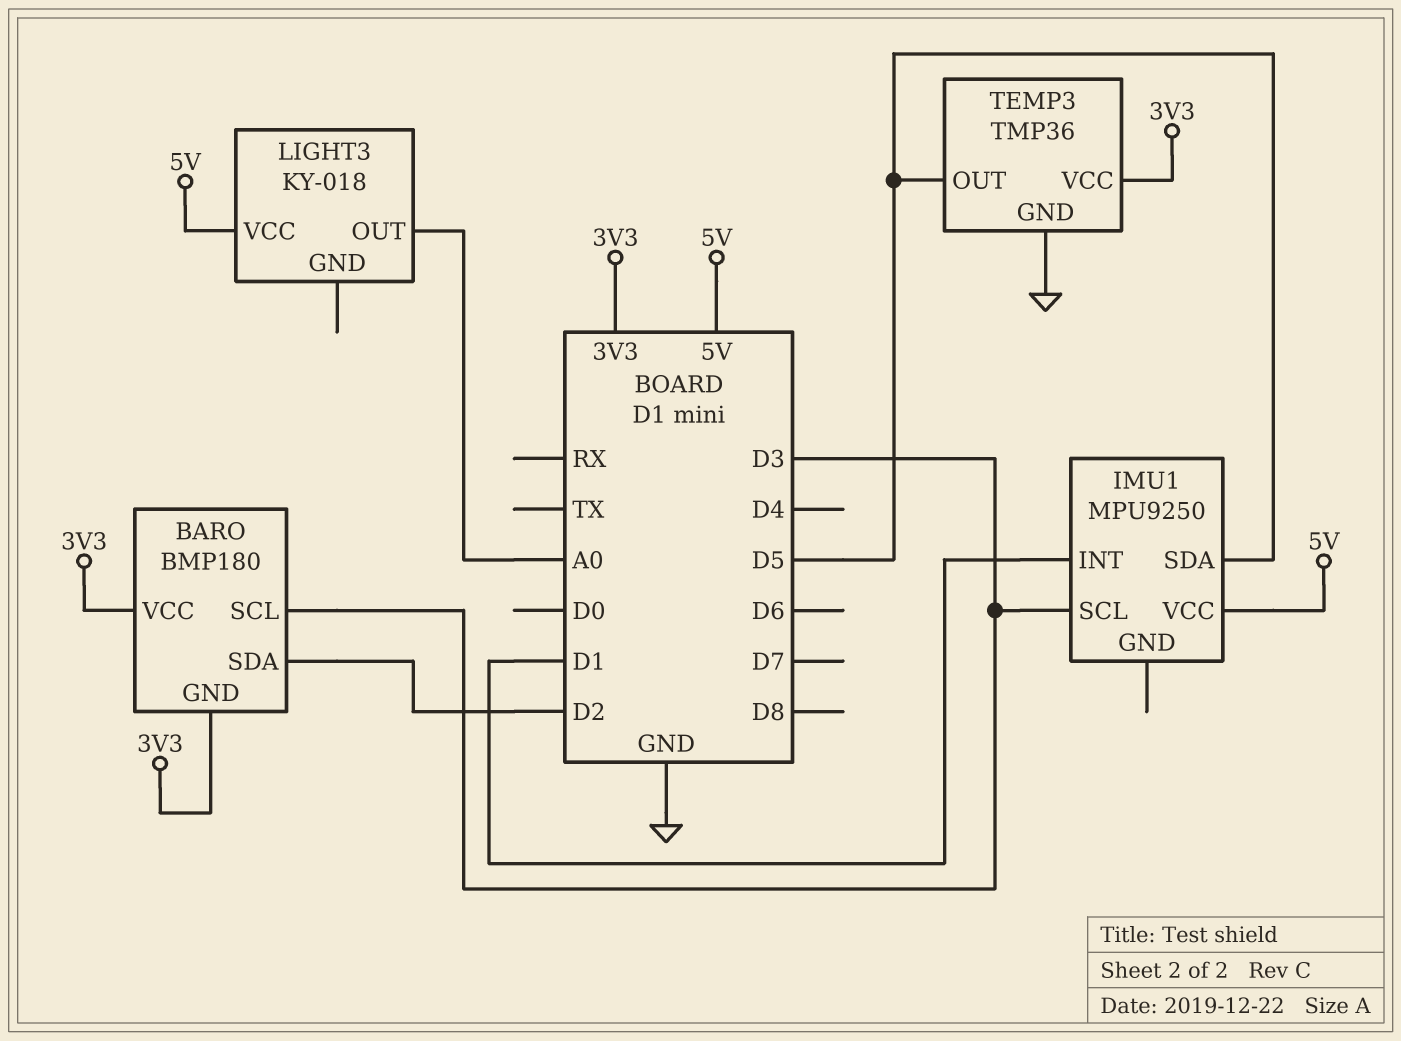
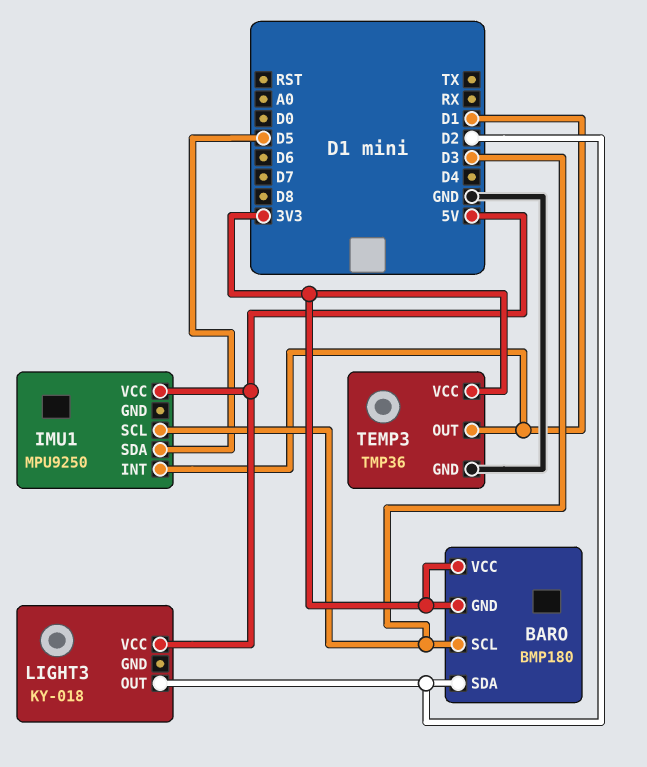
LIGHT3 pin OUT: A0 -> D2
TEMP3 pin OUT: D5 -> D1

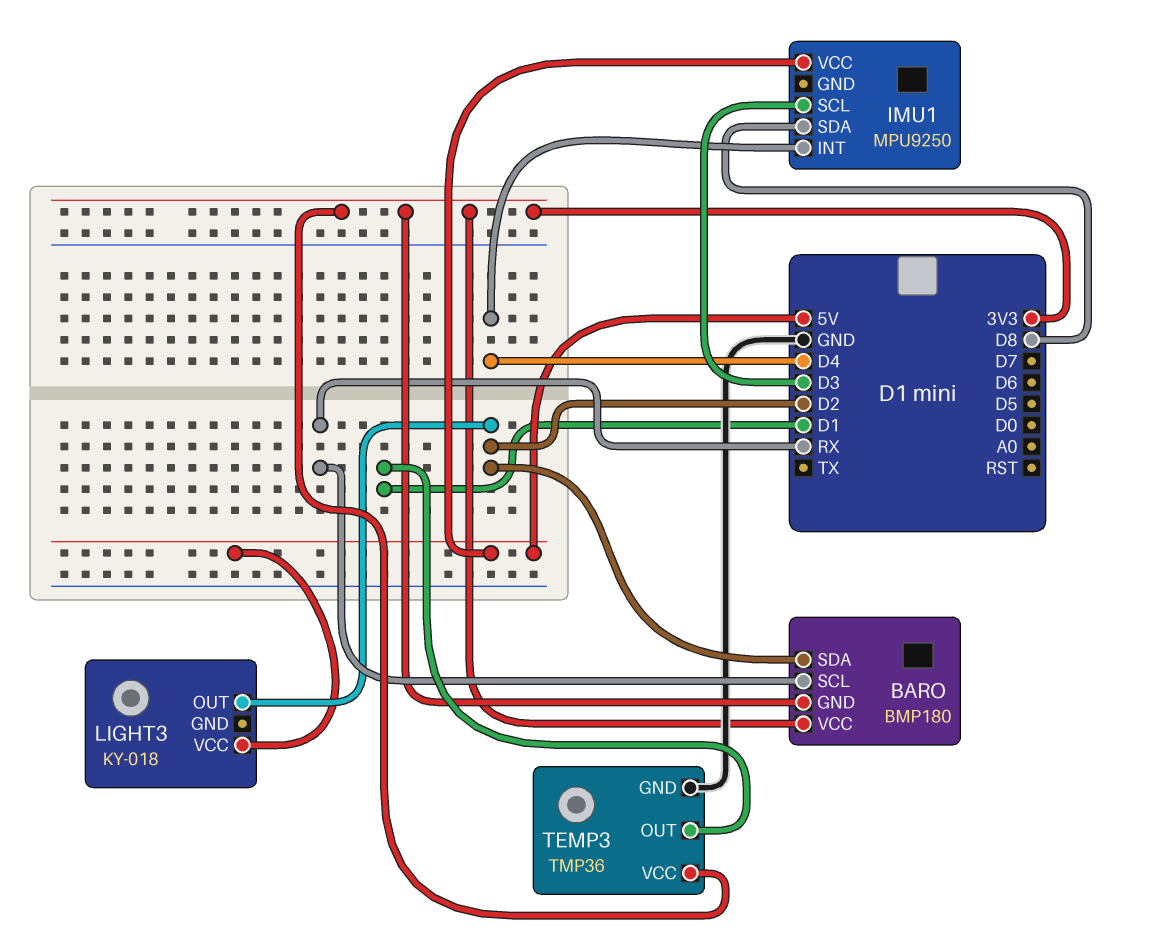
BARO pin SCL: D3 -> RX
IMU1 pin INT: D1 -> D4
IMU1 pin SDA: D5 -> D8

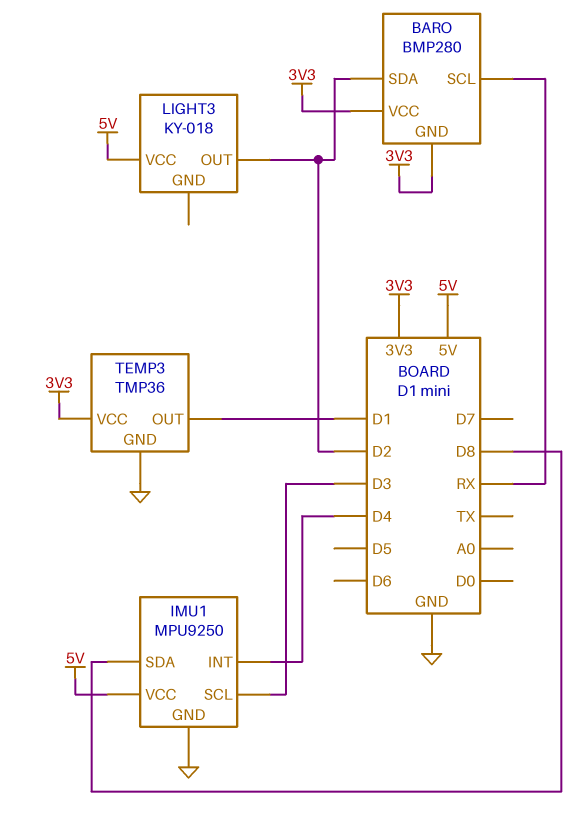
BARO: BMP180 -> BMP280
IMU1 pin GND: none -> GND

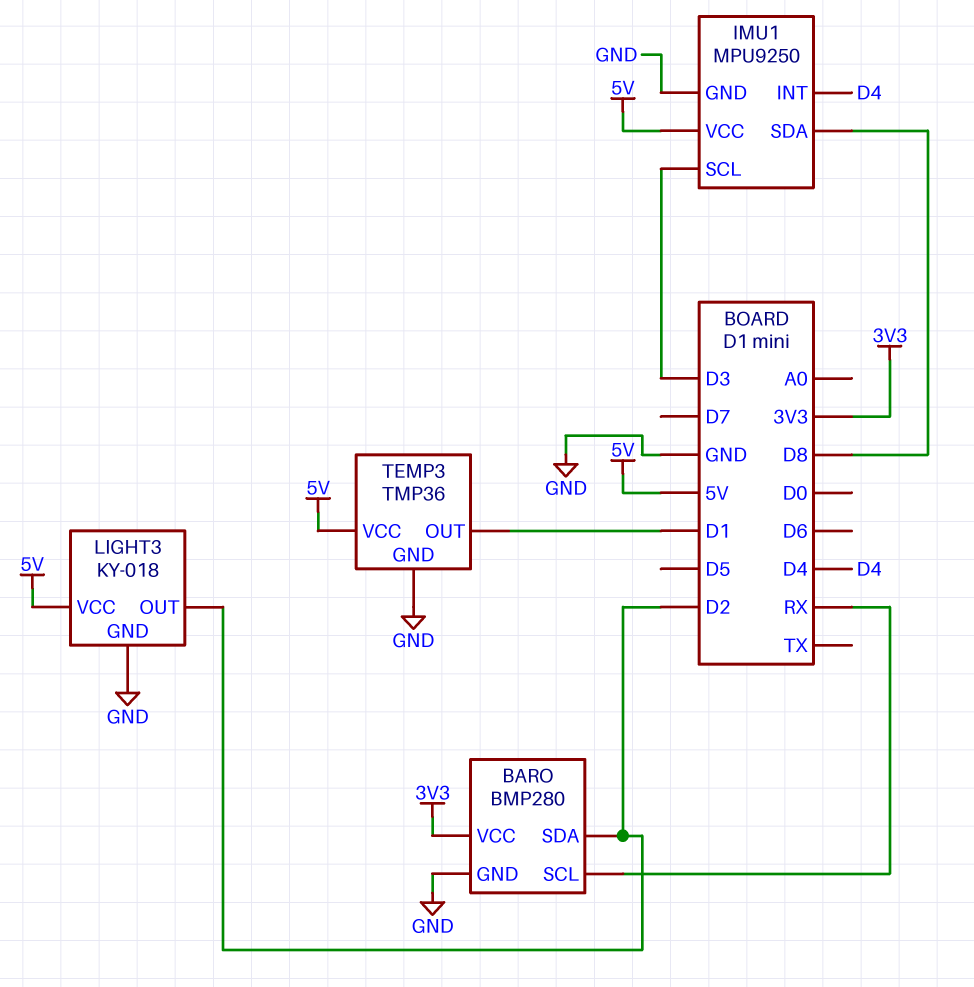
BARO pin GND: 3V3 -> GND
LIGHT3 pin GND: none -> GND
TEMP3 pin VCC: 3V3 -> 5V

